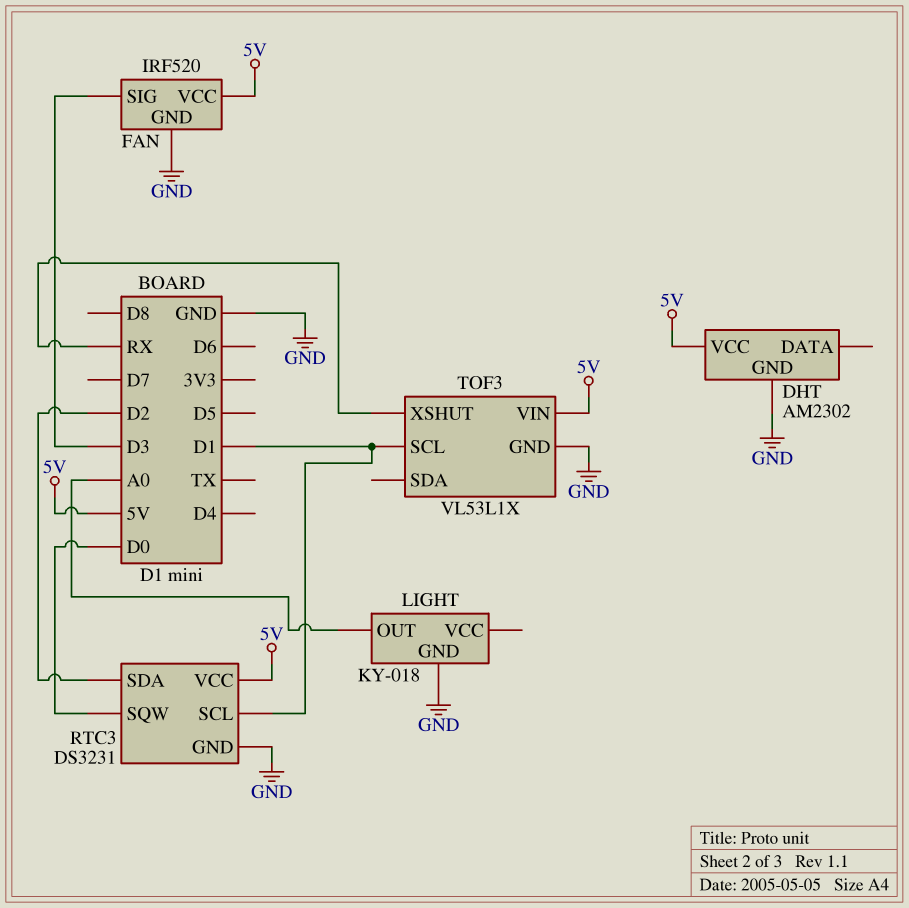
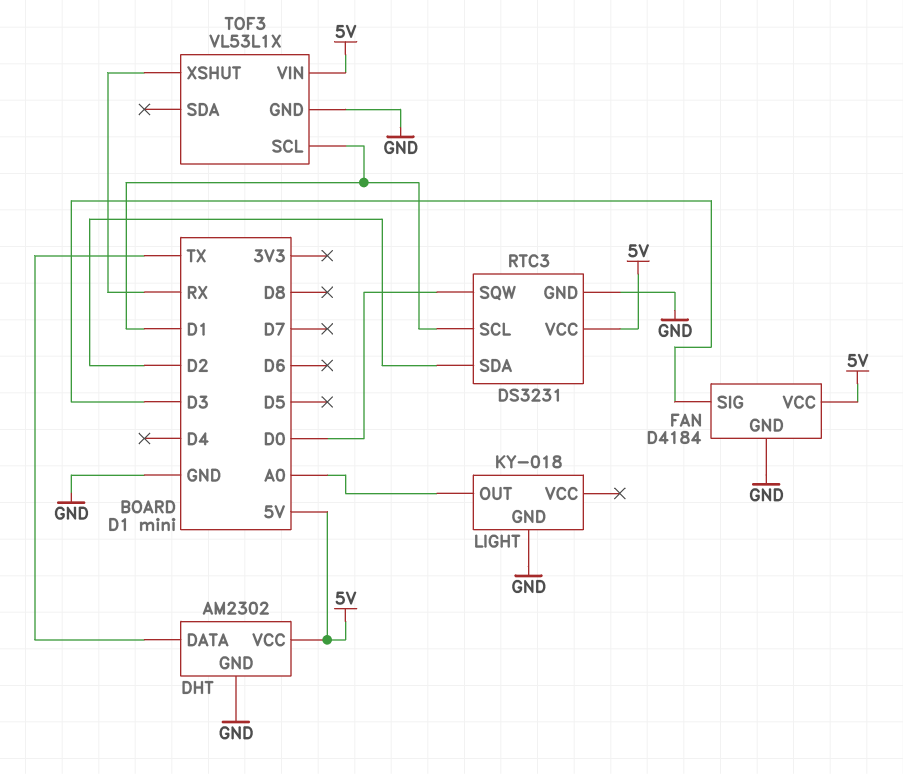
DHT pin DATA: none -> TX
FAN: IRF520 -> D4184

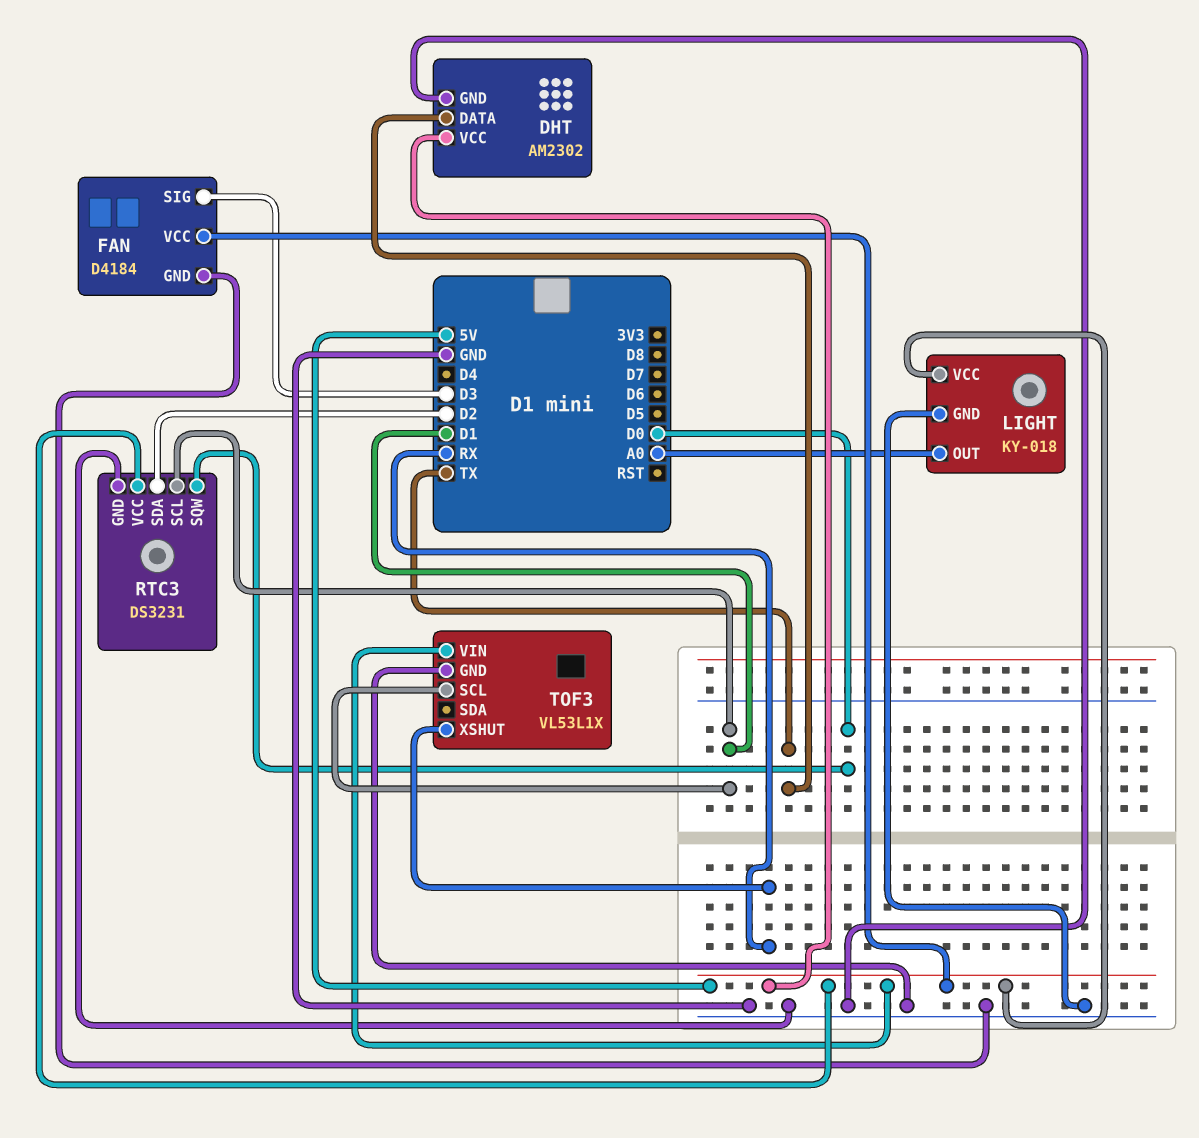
LIGHT pin VCC: none -> 5V

